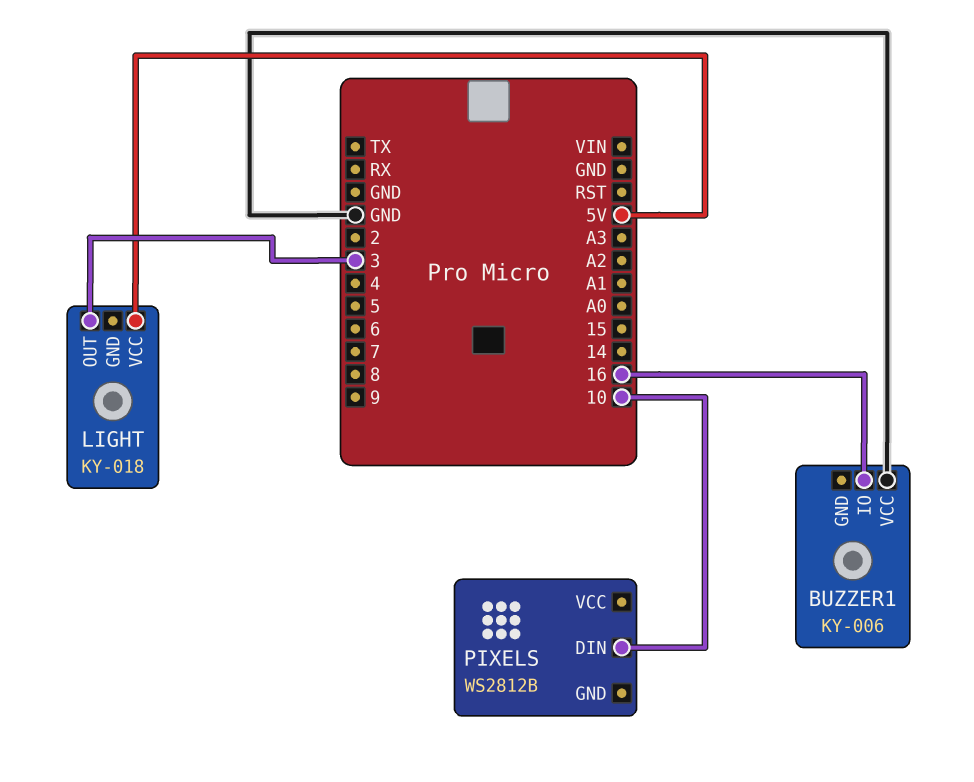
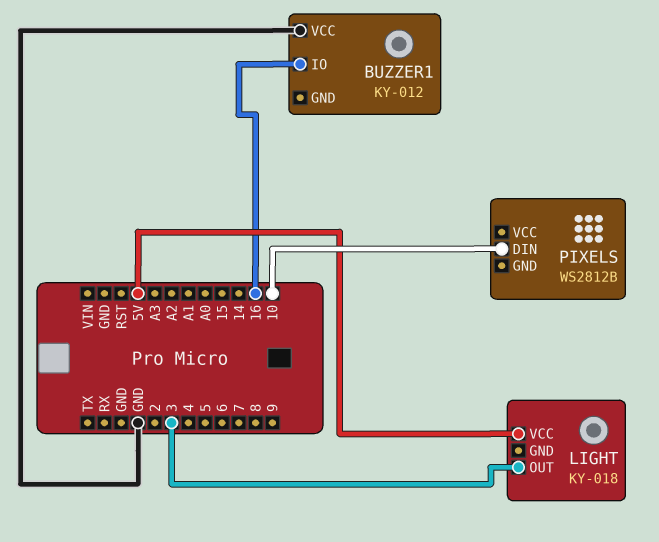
BUZZER1: KY-006 -> KY-012

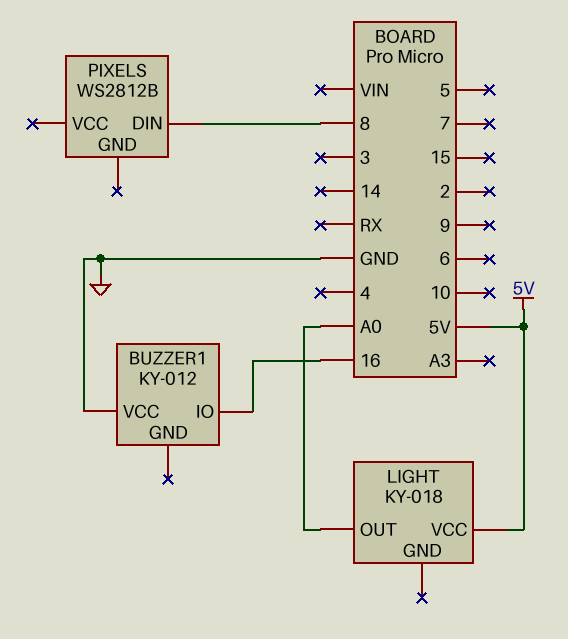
LIGHT pin OUT: 3 -> A0
PIXELS pin DIN: 10 -> 8

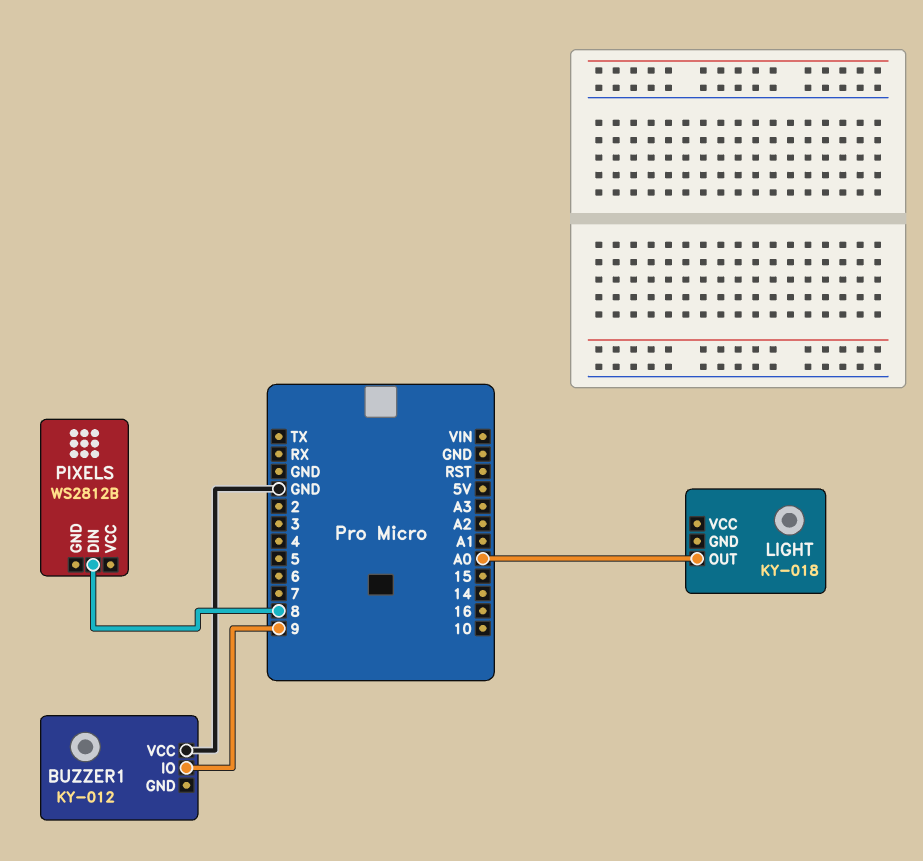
BUZZER1 pin IO: 16 -> 9
LIGHT pin VCC: 5V -> none

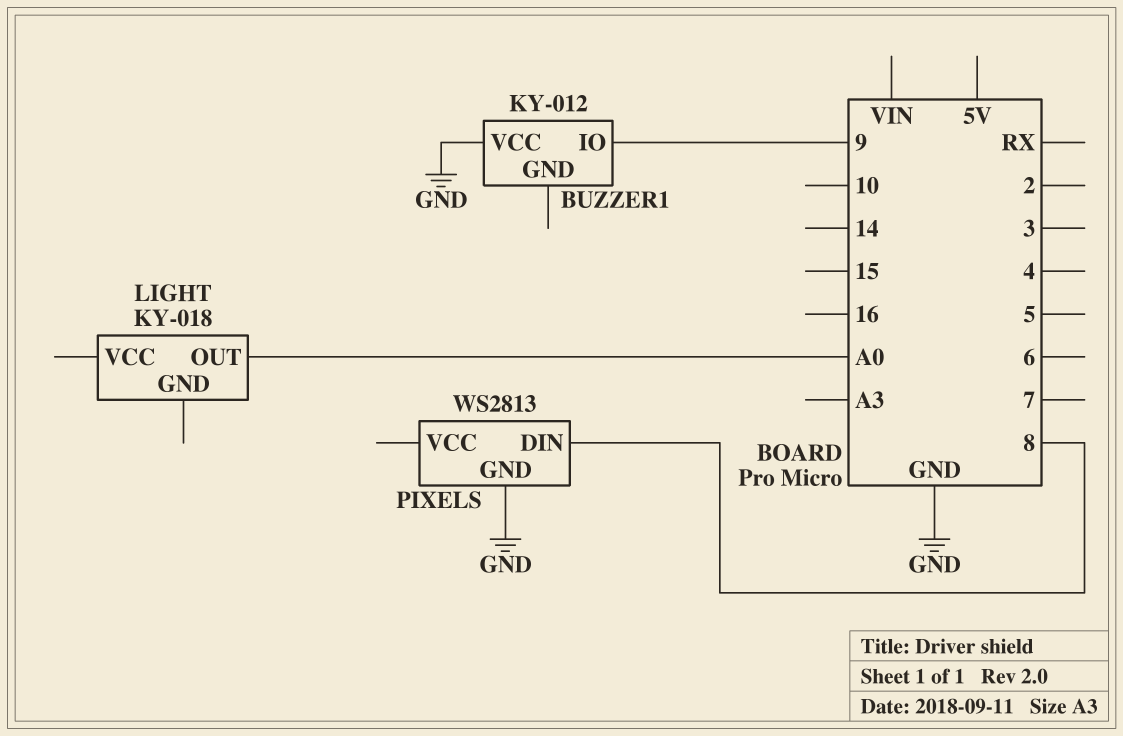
PIXELS: WS2812B -> WS2813
PIXELS pin GND: none -> GND

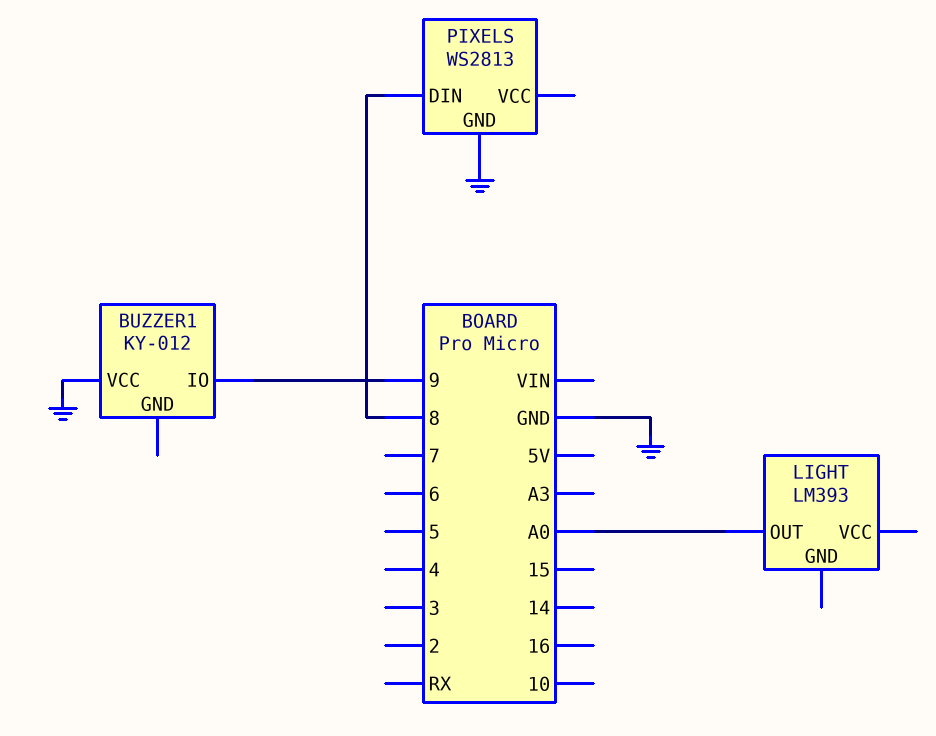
LIGHT: KY-018 -> LM393

